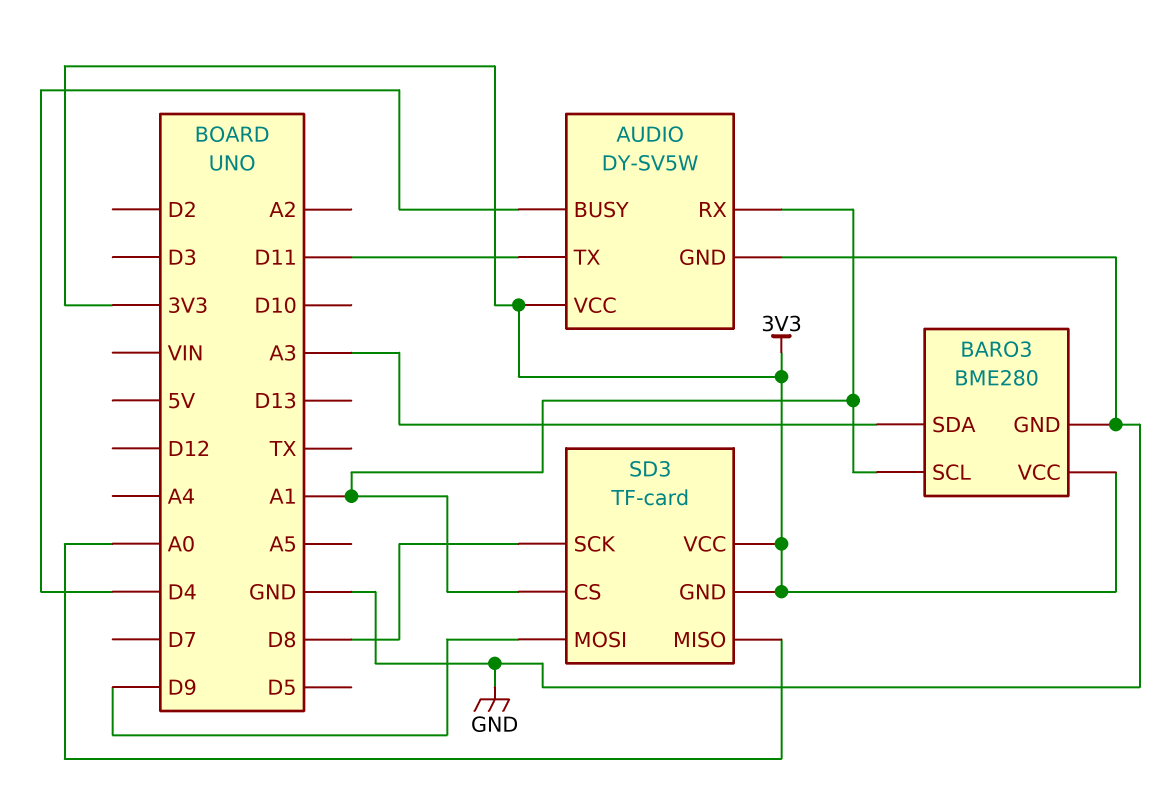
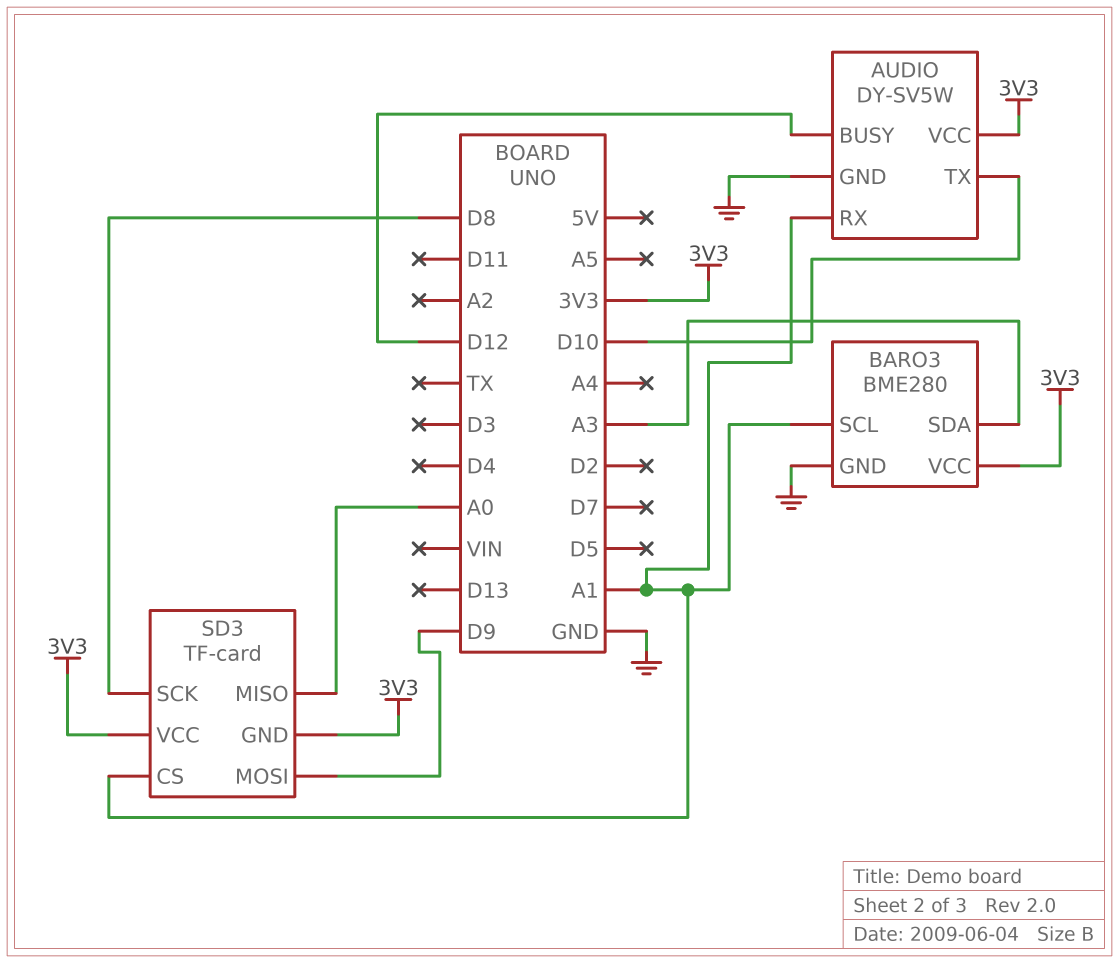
AUDIO pin BUSY: D4 -> D12
AUDIO pin TX: D11 -> D10

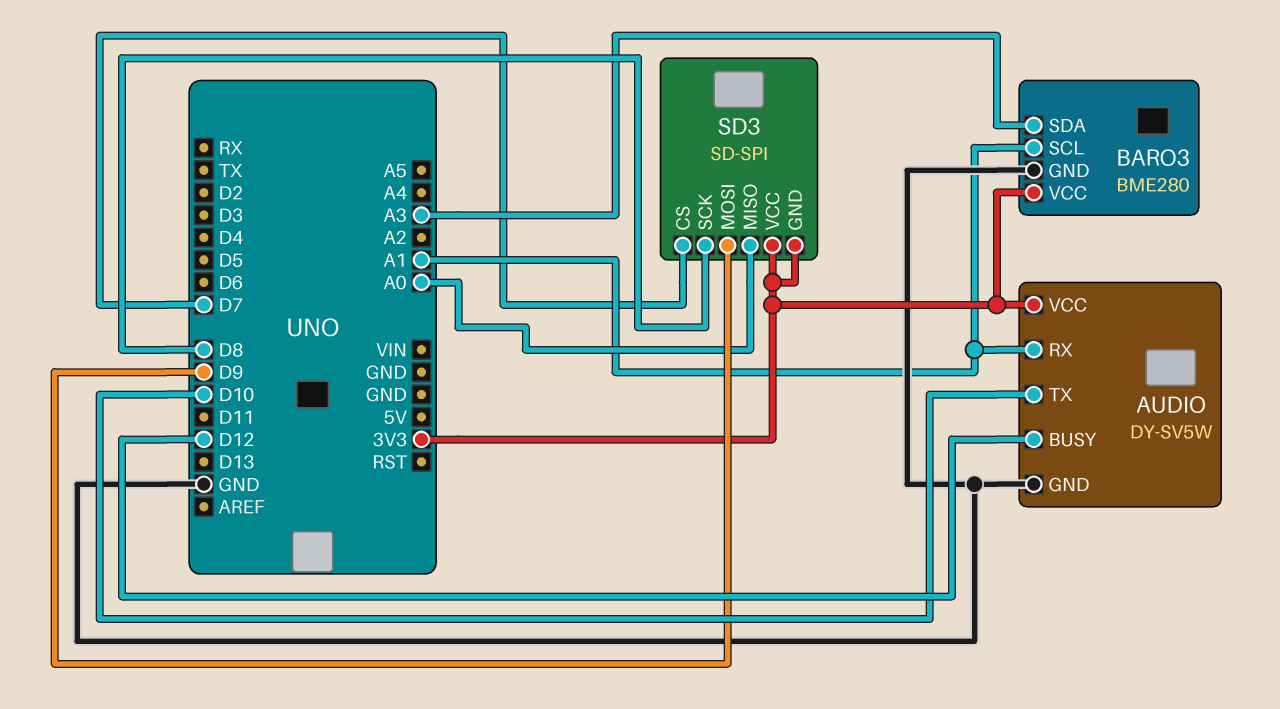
SD3: TF-card -> SD-SPI
SD3 pin CS: A1 -> D7

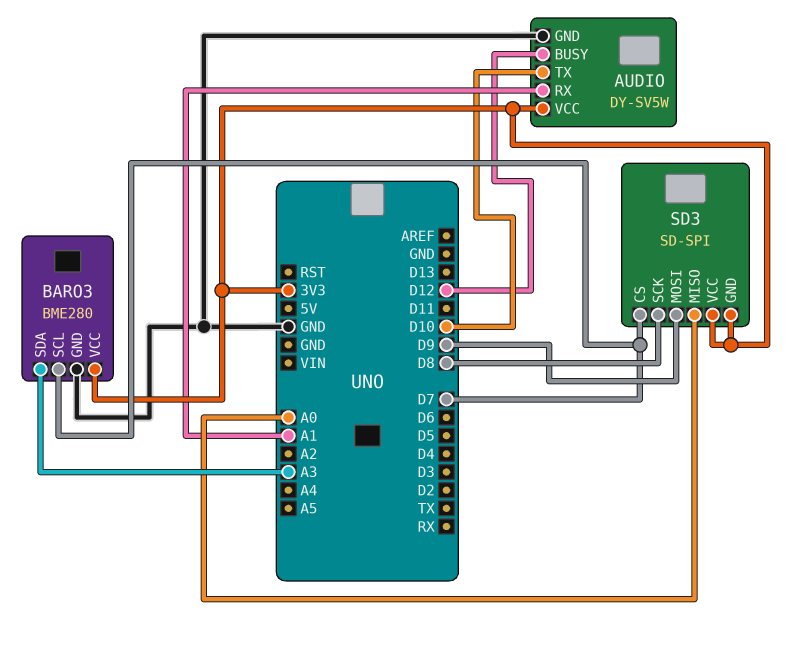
BARO3 pin SCL: A1 -> D7

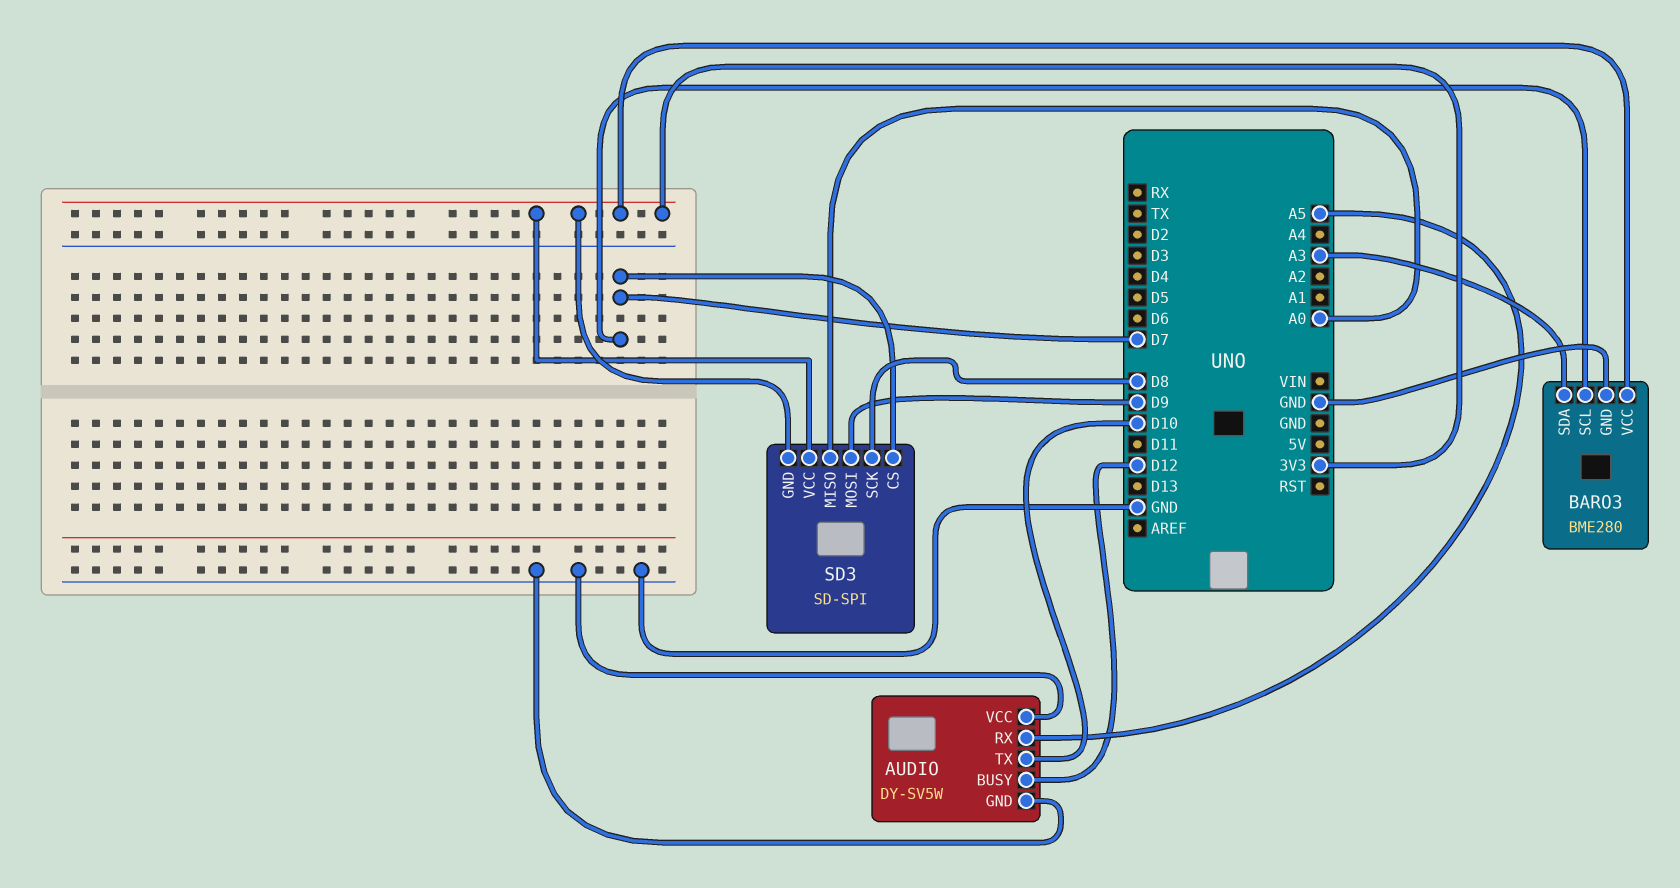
AUDIO pin RX: A1 -> A5
AUDIO pin VCC: 3V3 -> GND

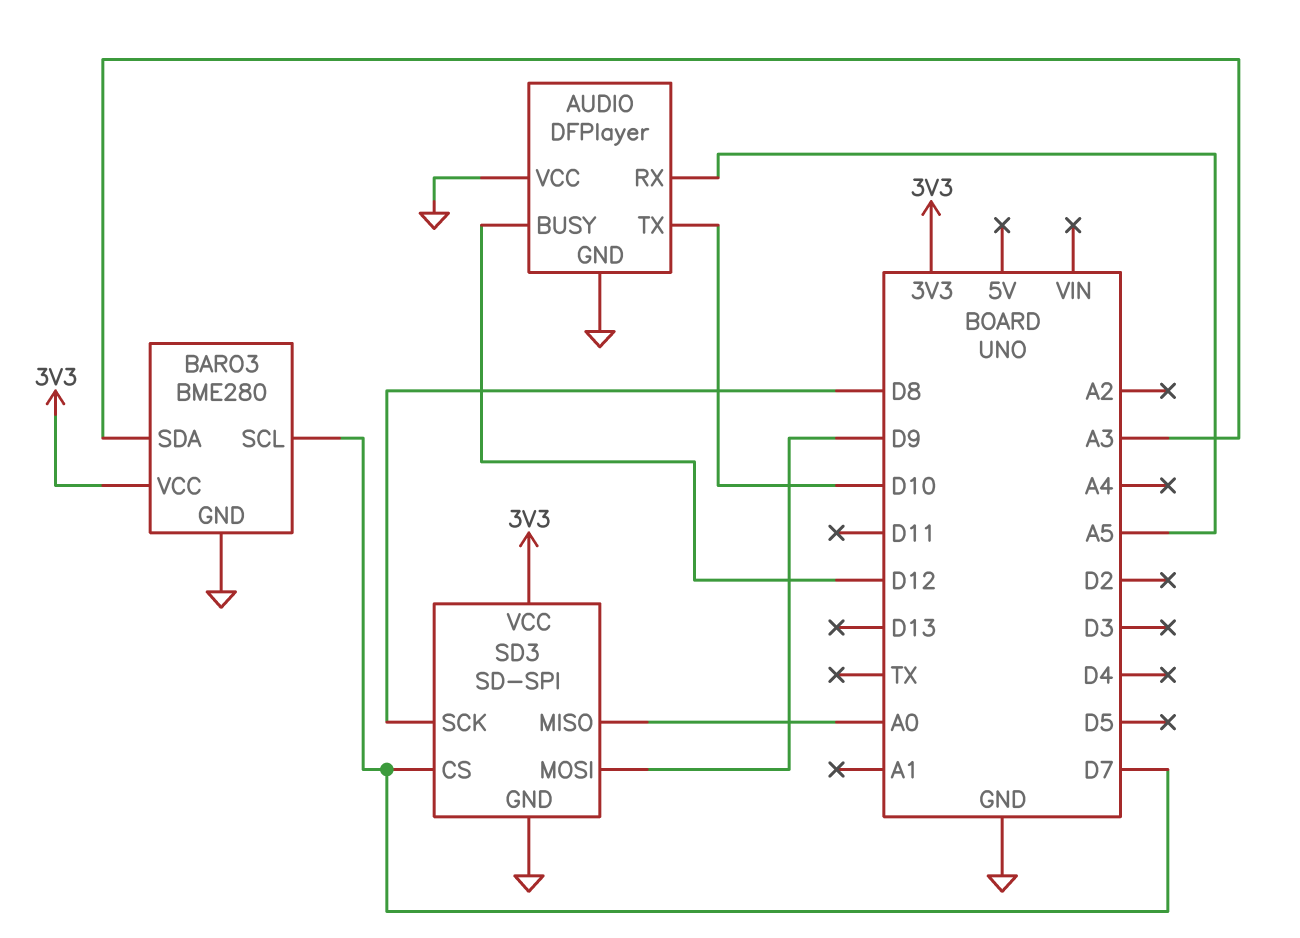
AUDIO: DY-SV5W -> DFPlayer
SD3 pin GND: 3V3 -> GND

